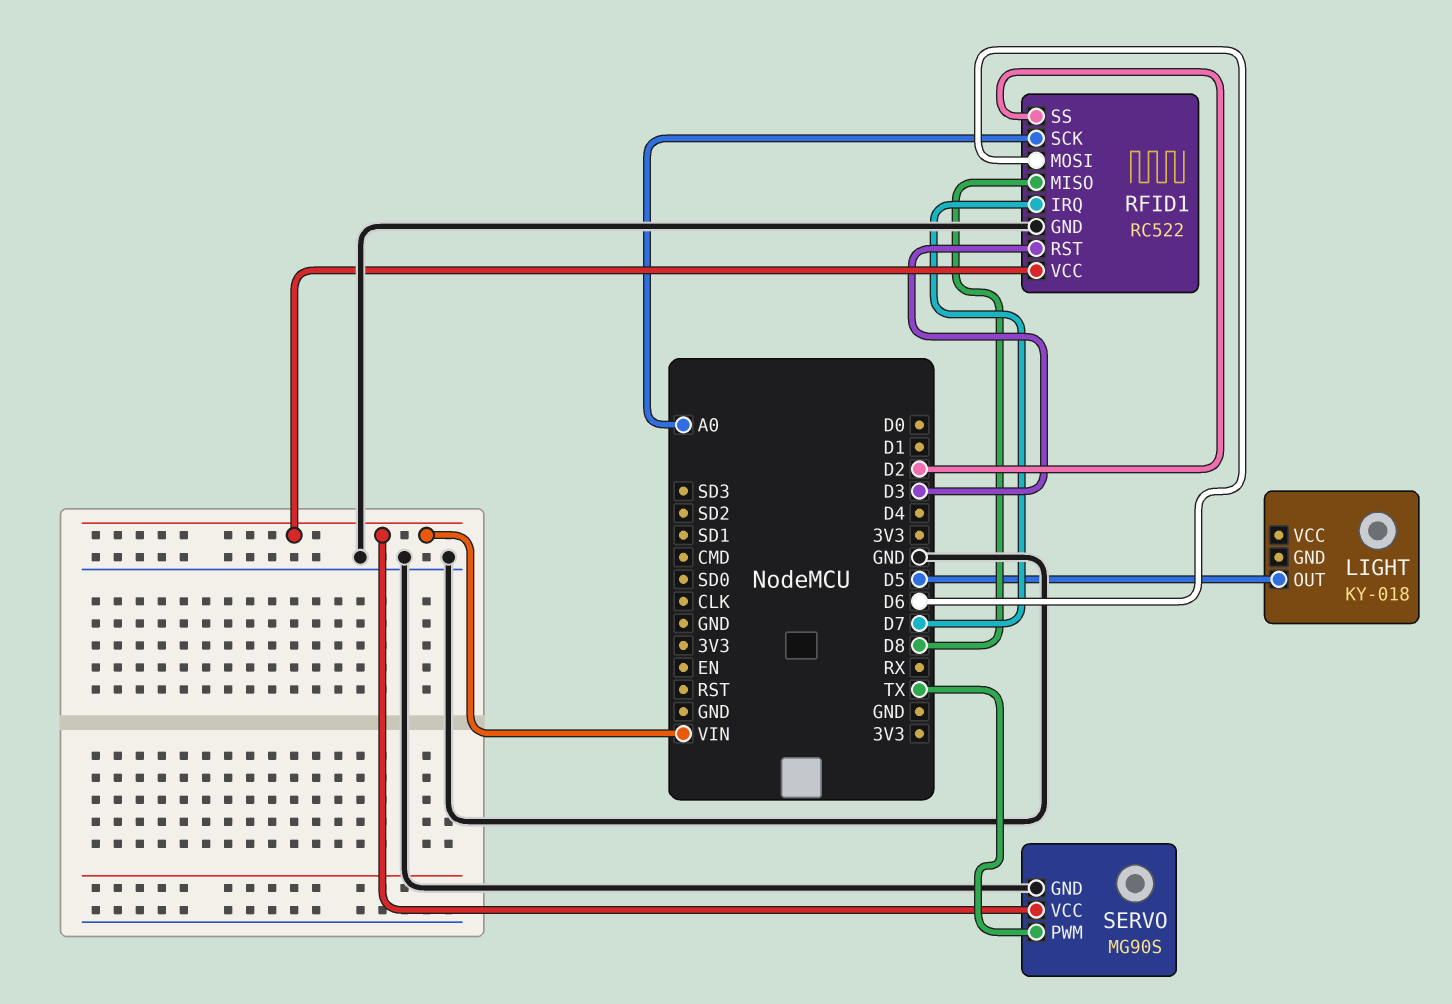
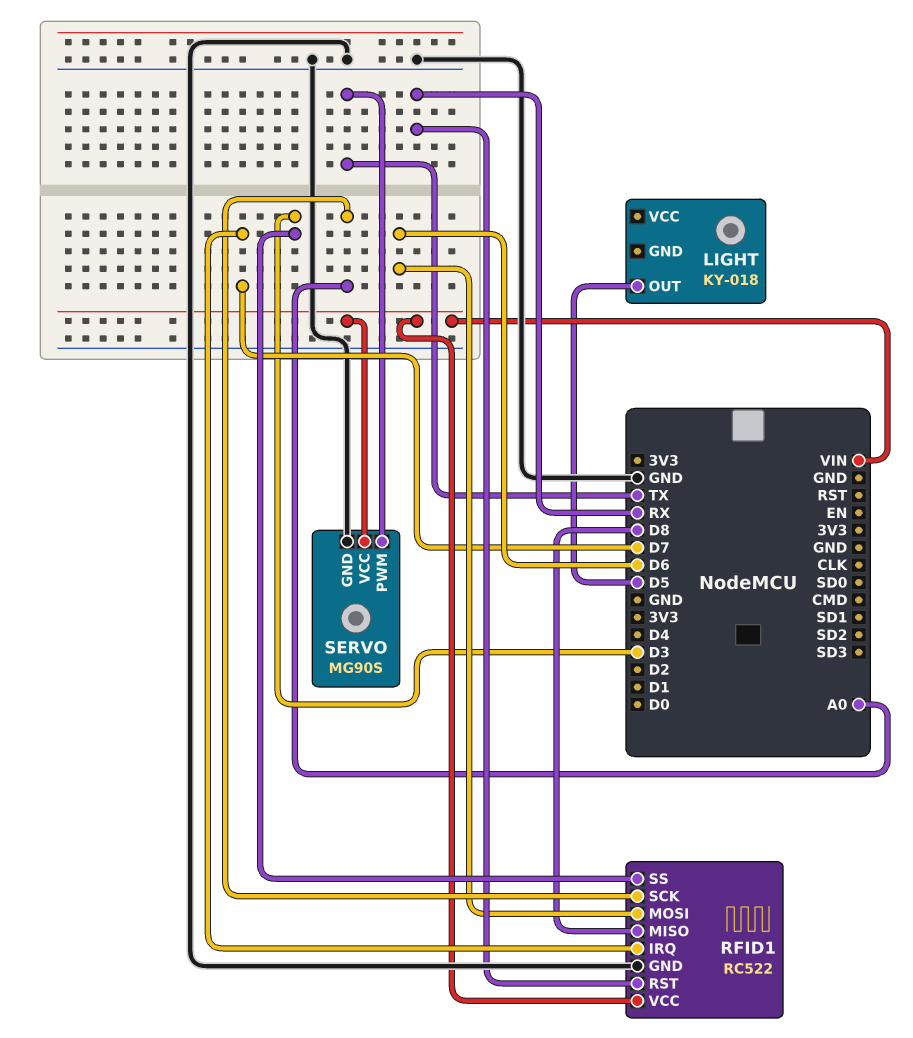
RFID1 pin RST: D3 -> RX
RFID1 pin SS: D2 -> D3

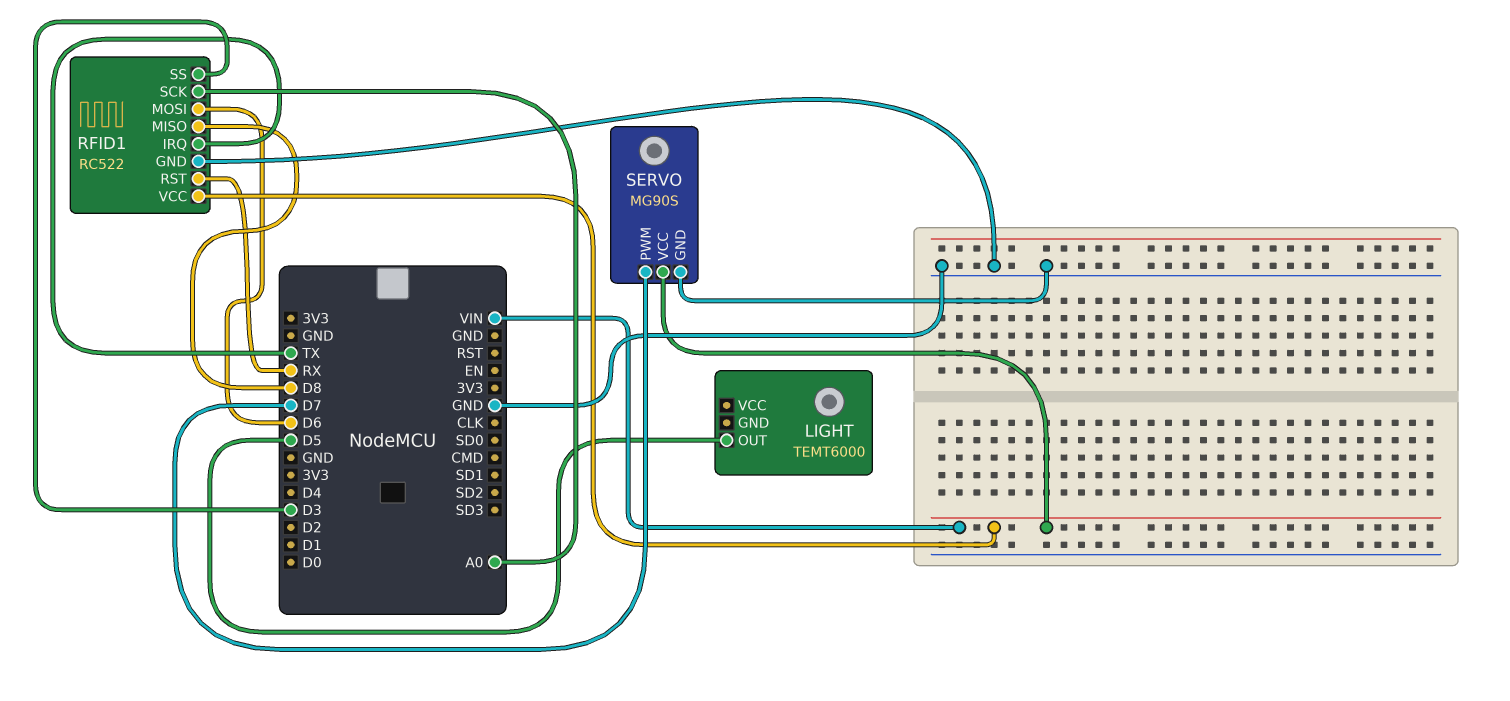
LIGHT: KY-018 -> TEMT6000
RFID1 pin IRQ: D7 -> TX
SERVO pin PWM: TX -> D7

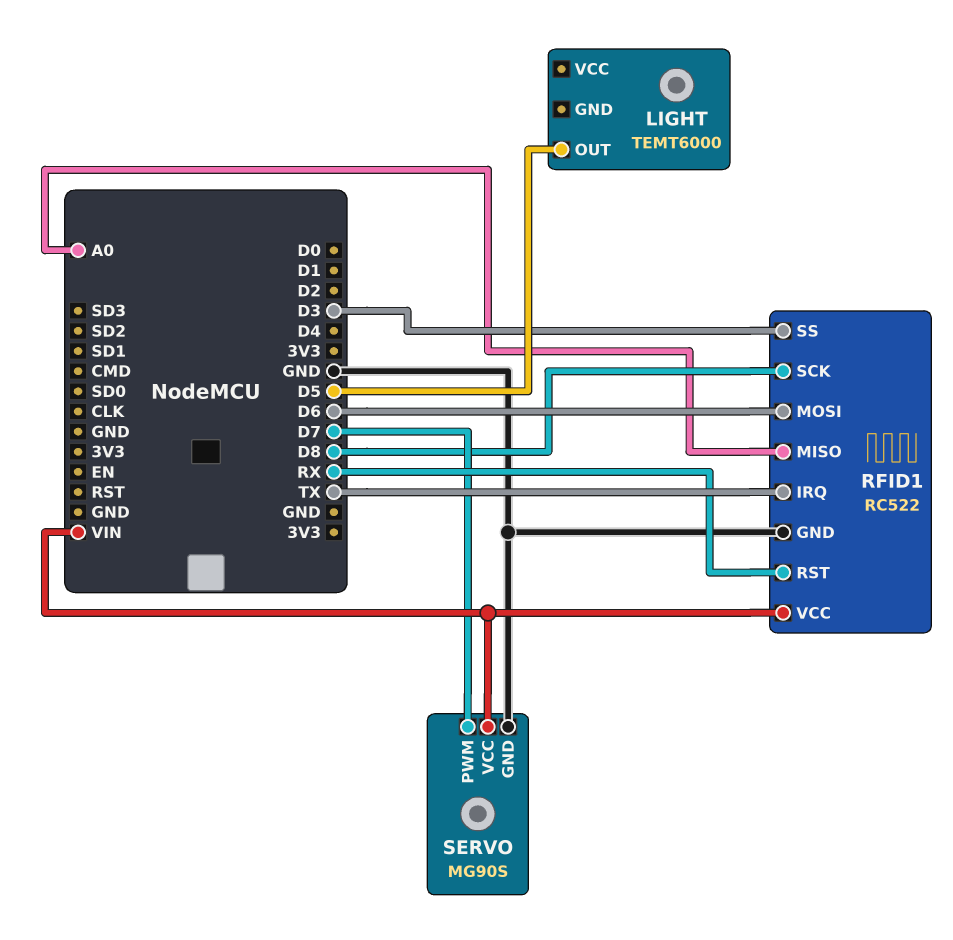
RFID1 pin MISO: D8 -> A0
RFID1 pin SCK: A0 -> D8

